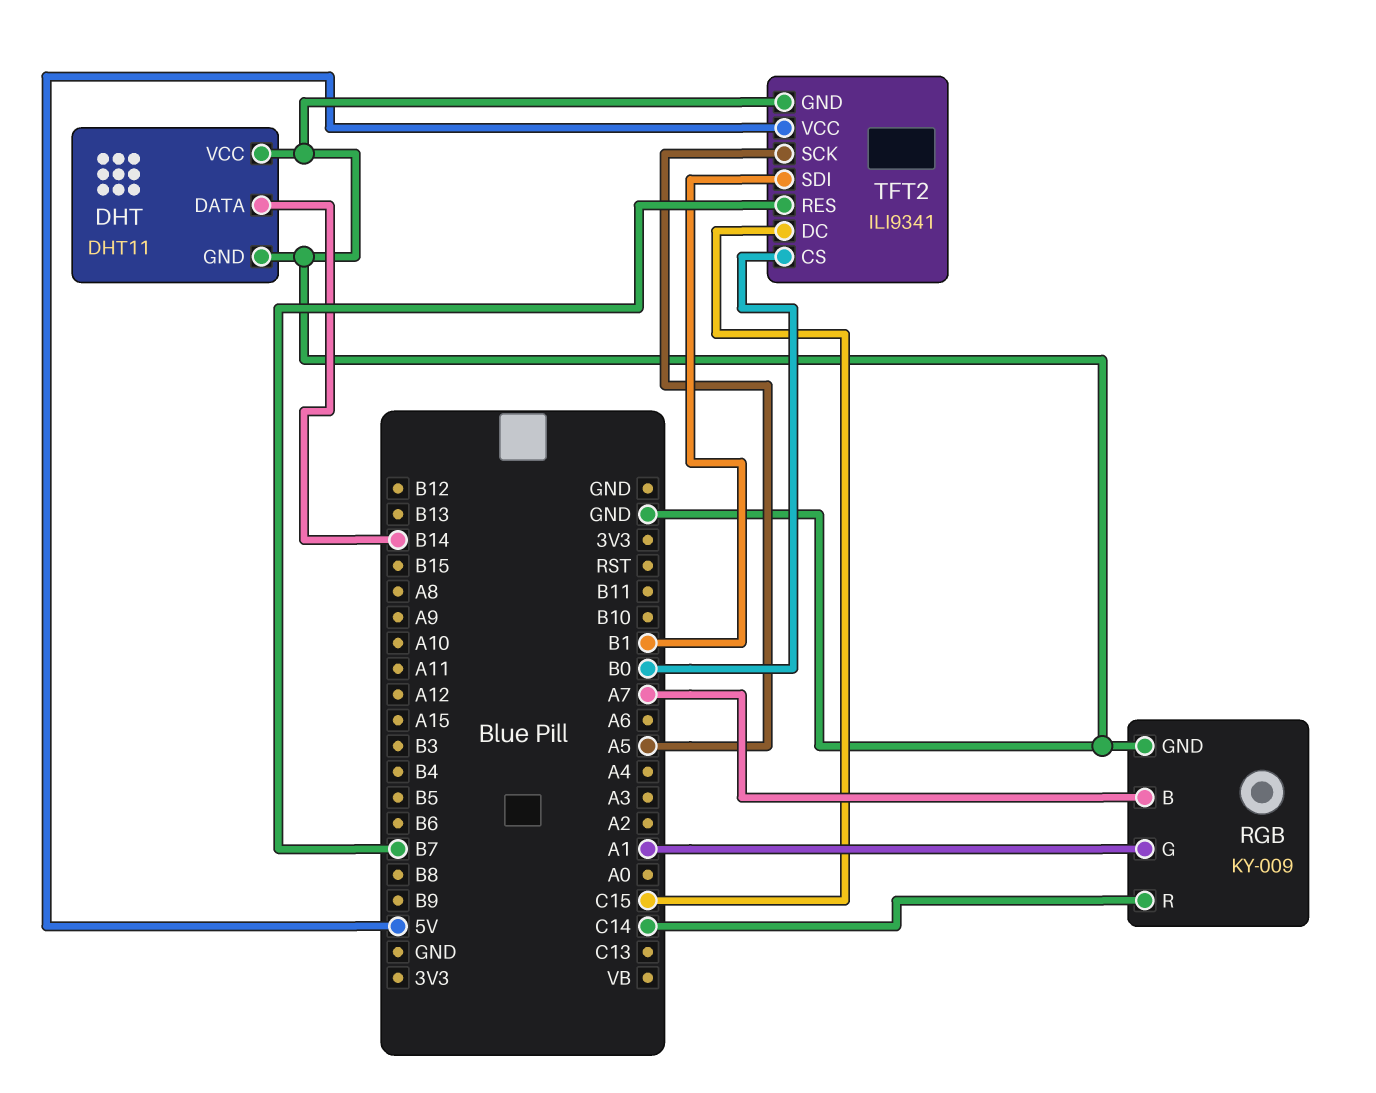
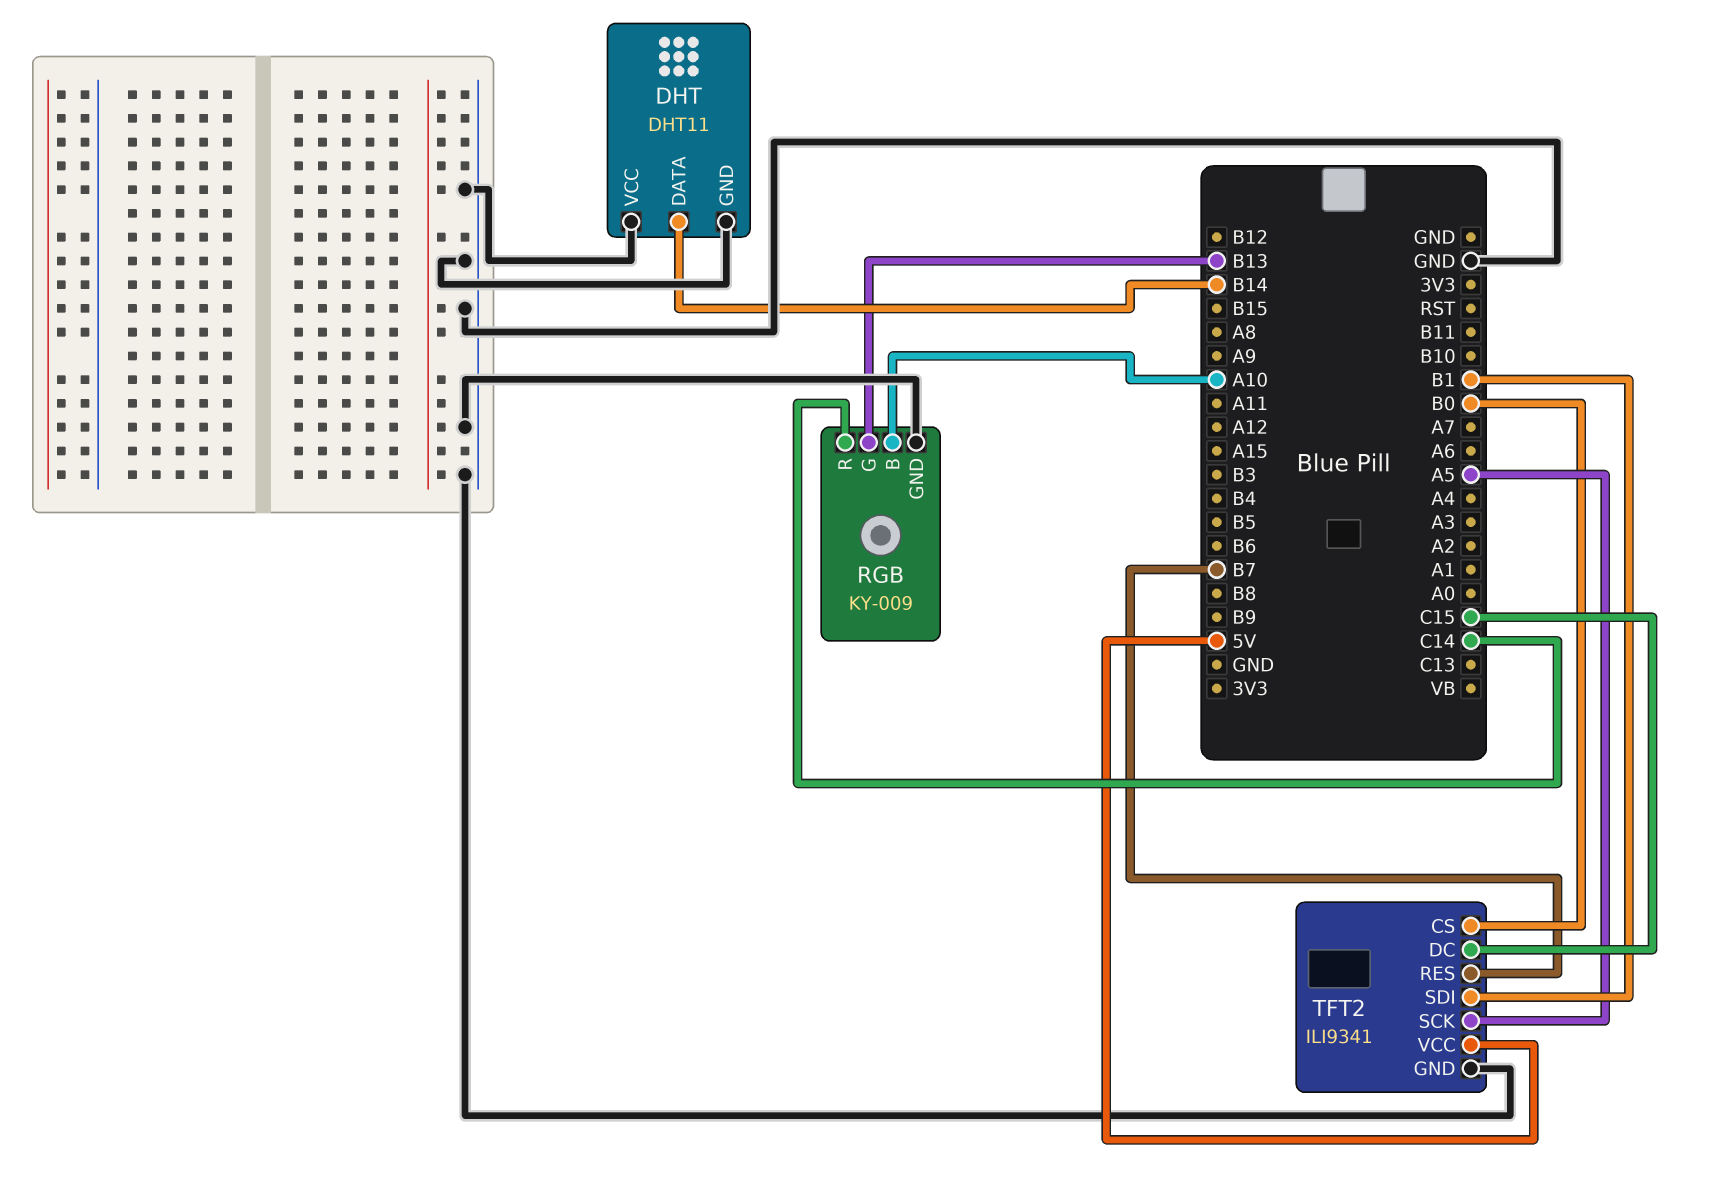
RGB pin B: A7 -> A10
RGB pin G: A1 -> B13

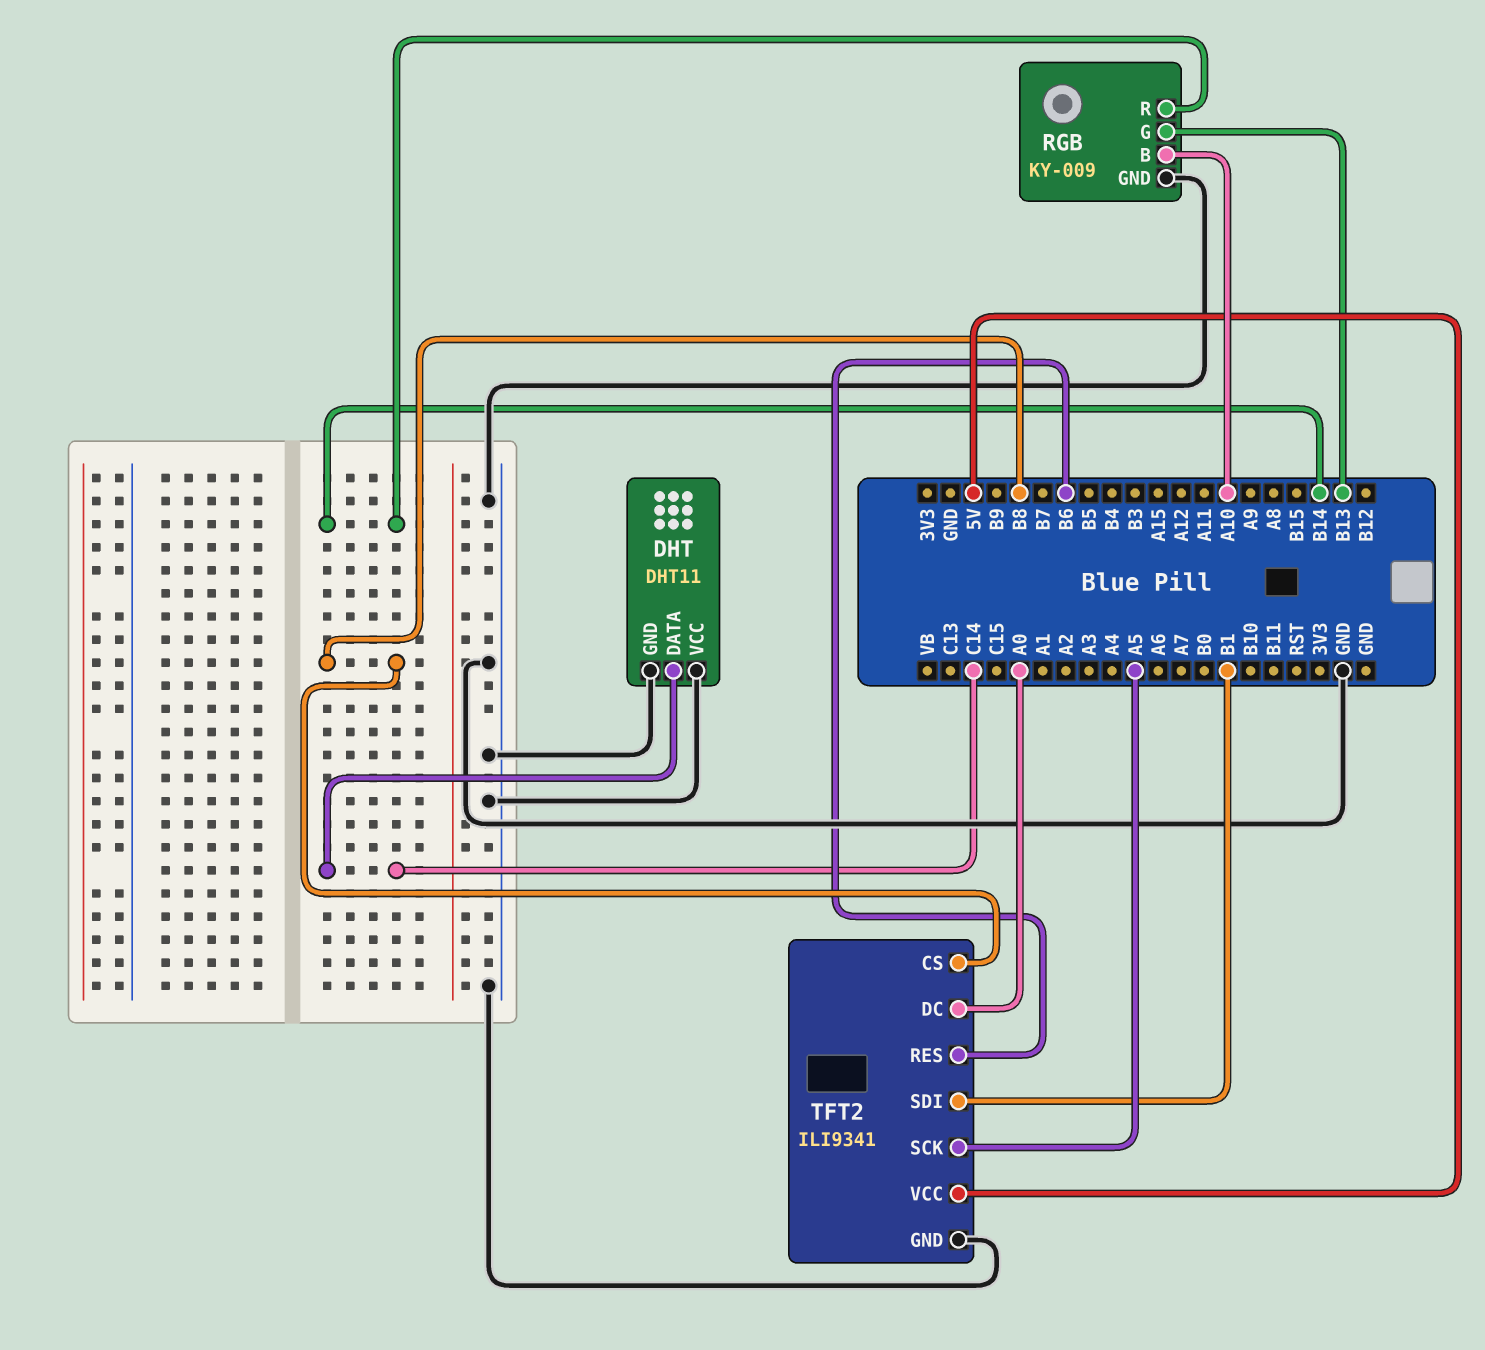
DHT pin DATA: B14 -> C14
RGB pin R: C14 -> B14
TFT2 pin CS: B0 -> B8
TFT2 pin DC: C15 -> A0
TFT2 pin RES: B7 -> B6

